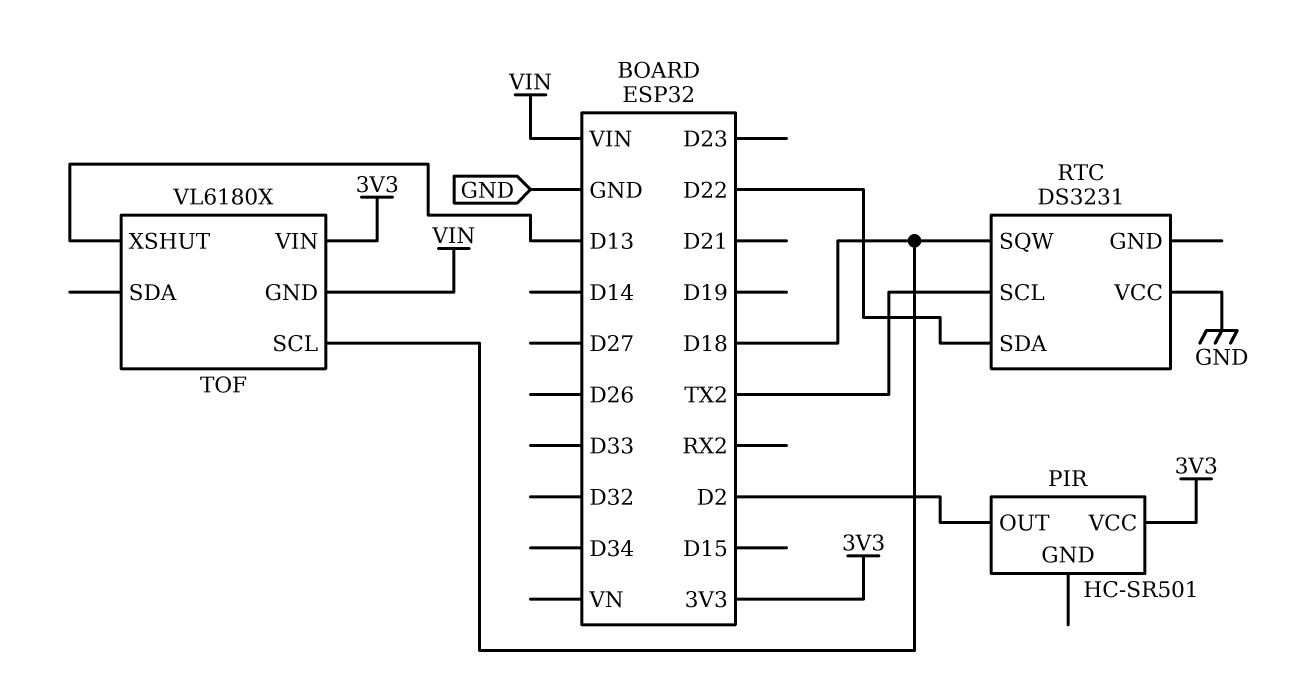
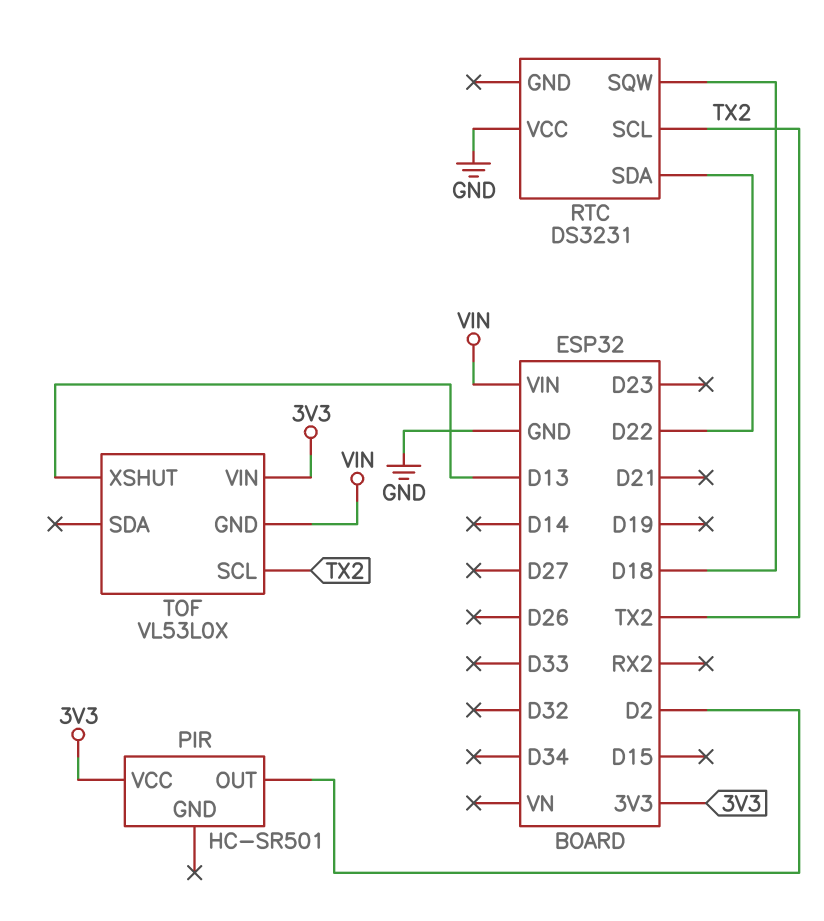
TOF: VL6180X -> VL53L0X
TOF pin SCL: D18 -> TX2

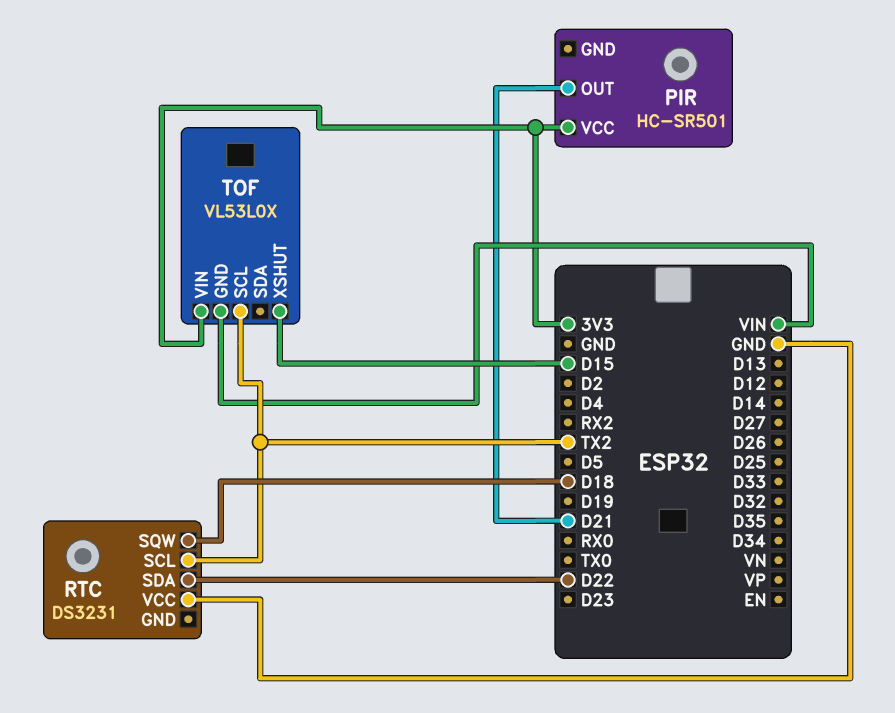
PIR pin OUT: D2 -> D21
TOF pin XSHUT: D13 -> D15

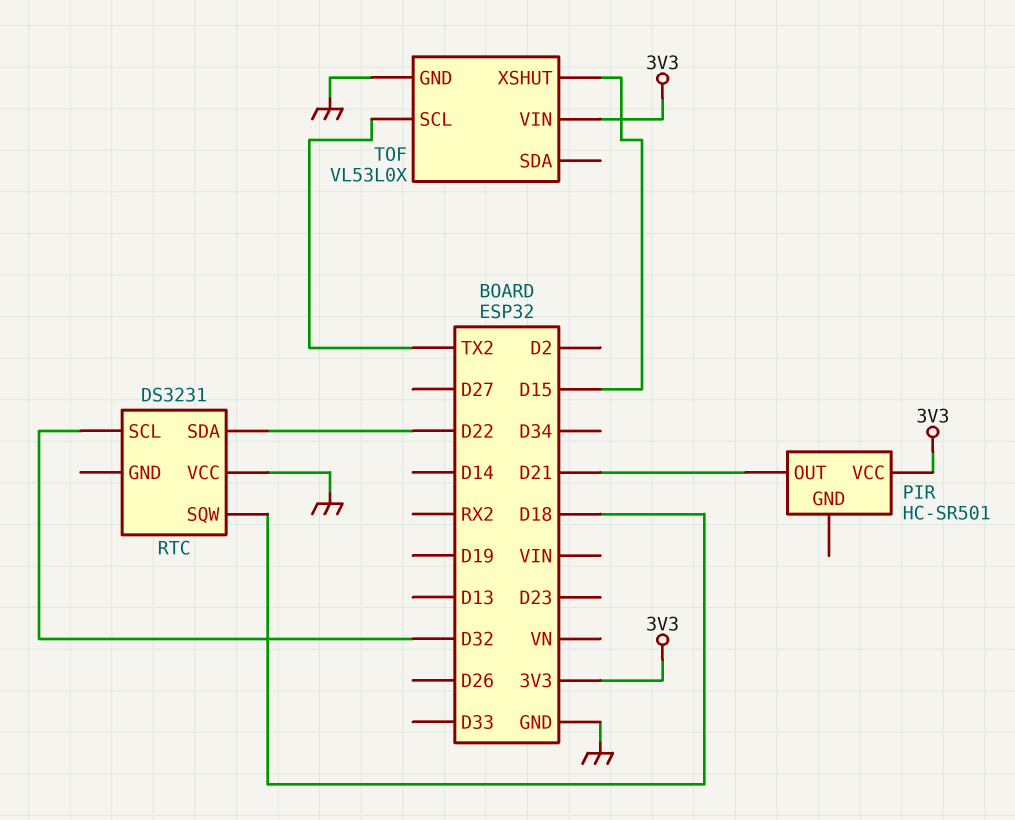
RTC pin SCL: TX2 -> D32
TOF pin GND: VIN -> GND

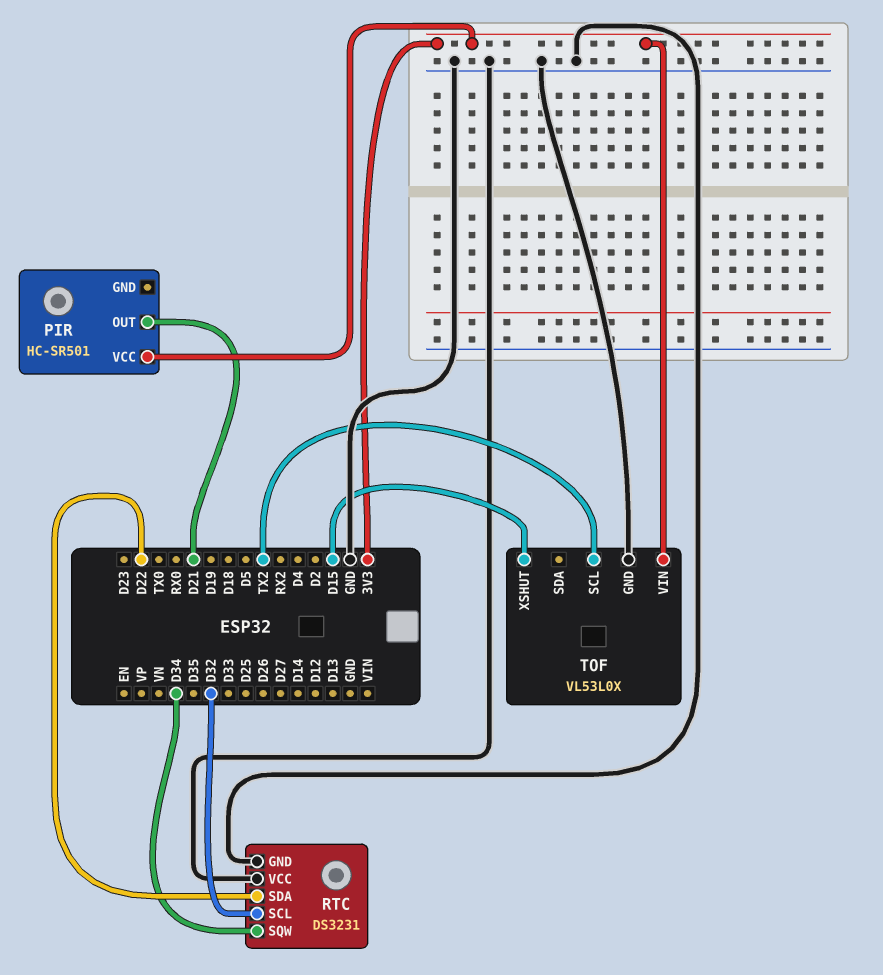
RTC pin GND: none -> GND
RTC pin SQW: D18 -> D34

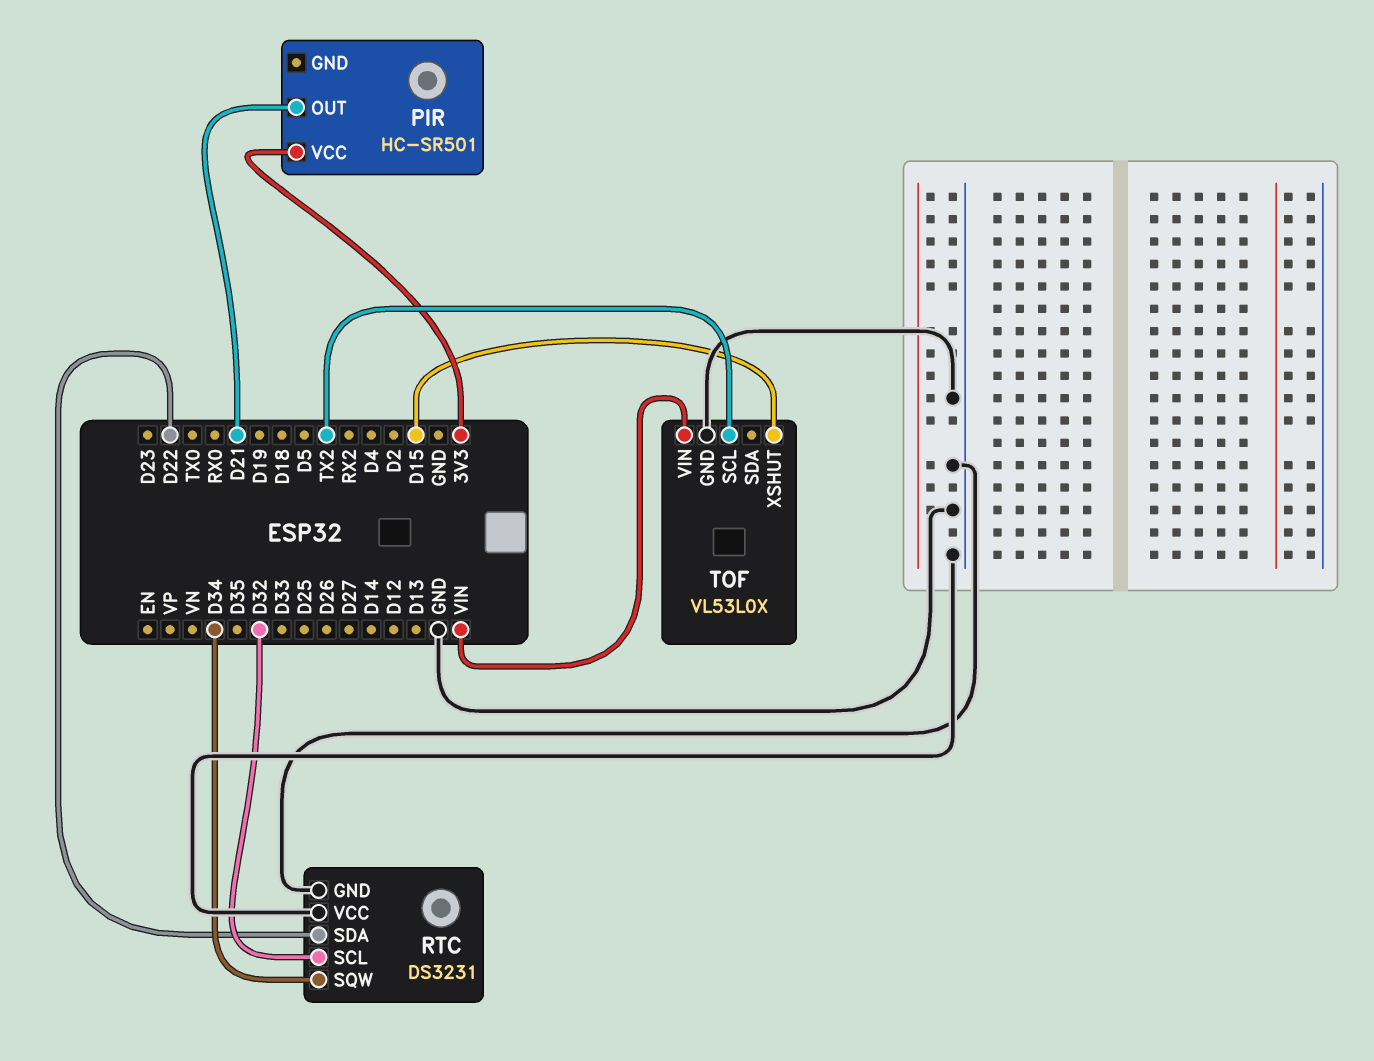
TOF pin VIN: 3V3 -> VIN

